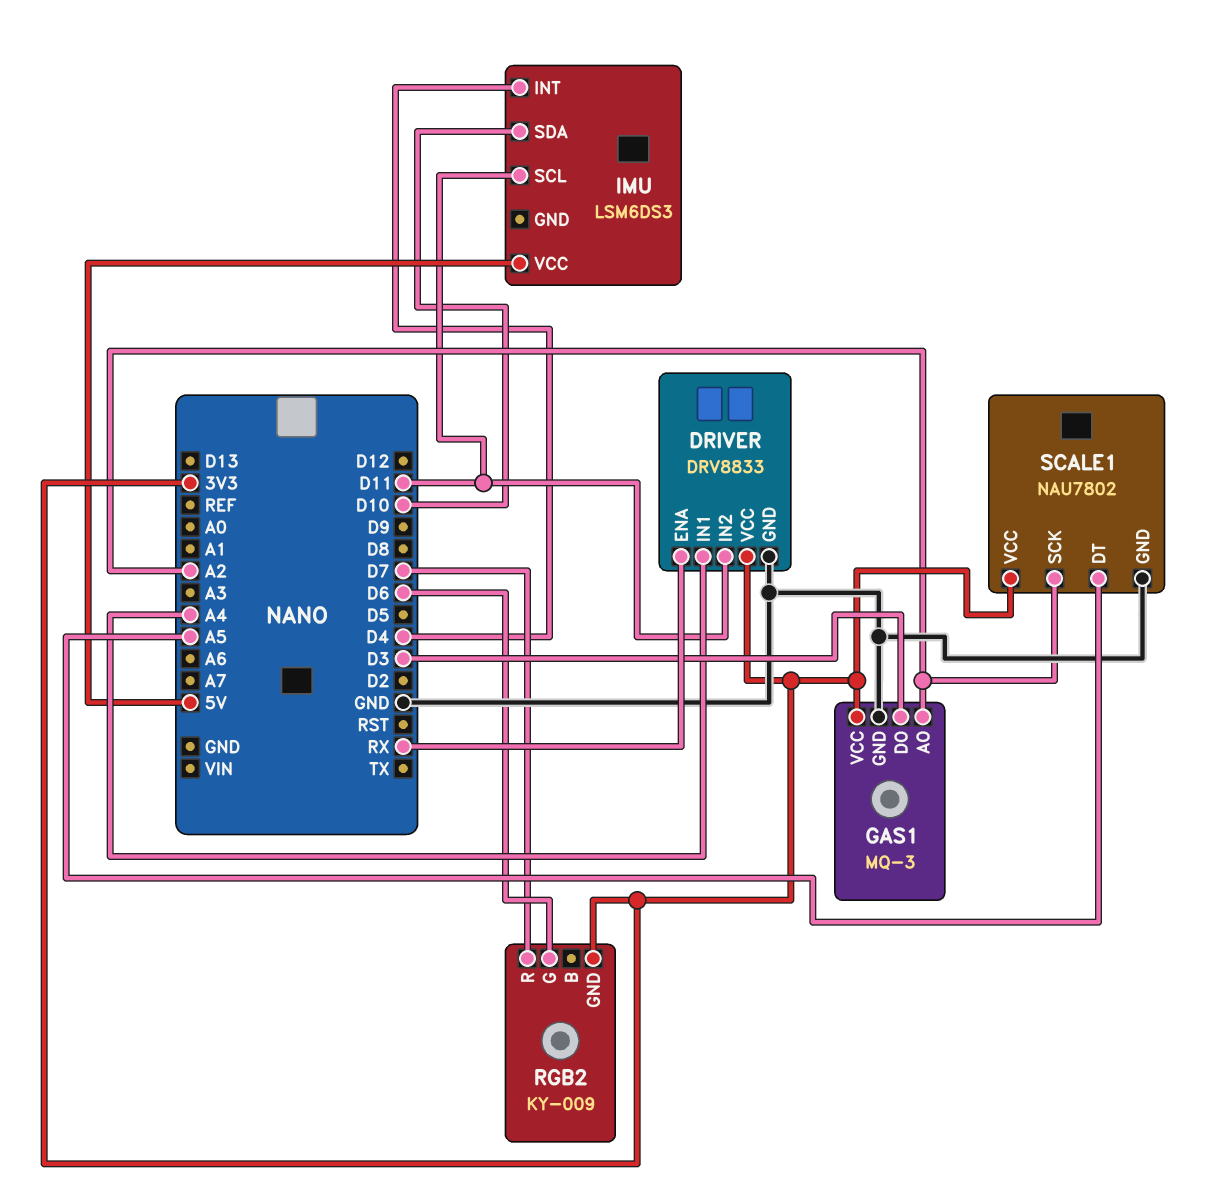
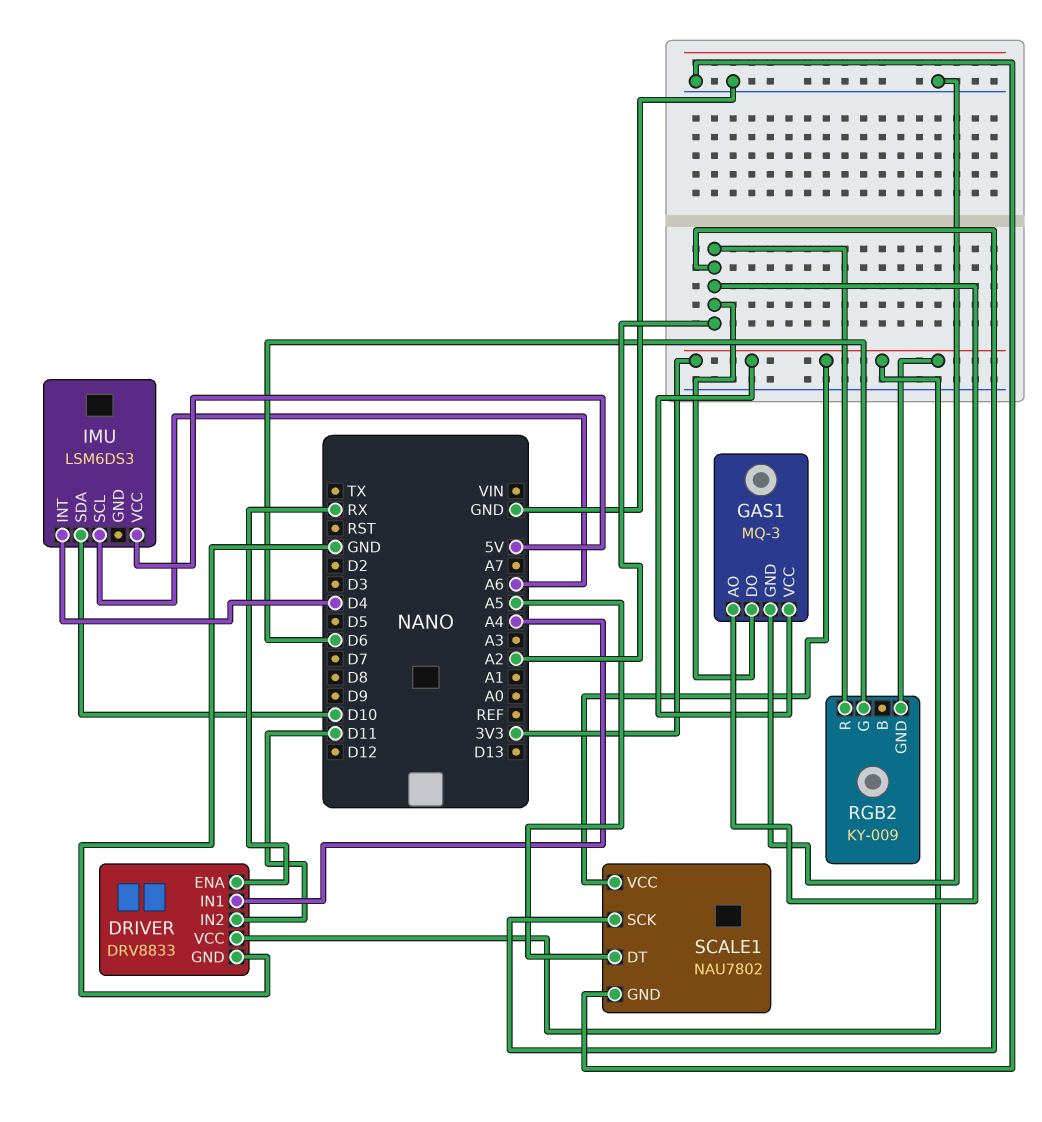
GAS1 pin DO: D3 -> A2
IMU pin SCL: D11 -> A6
RGB2 pin R: D7 -> A2

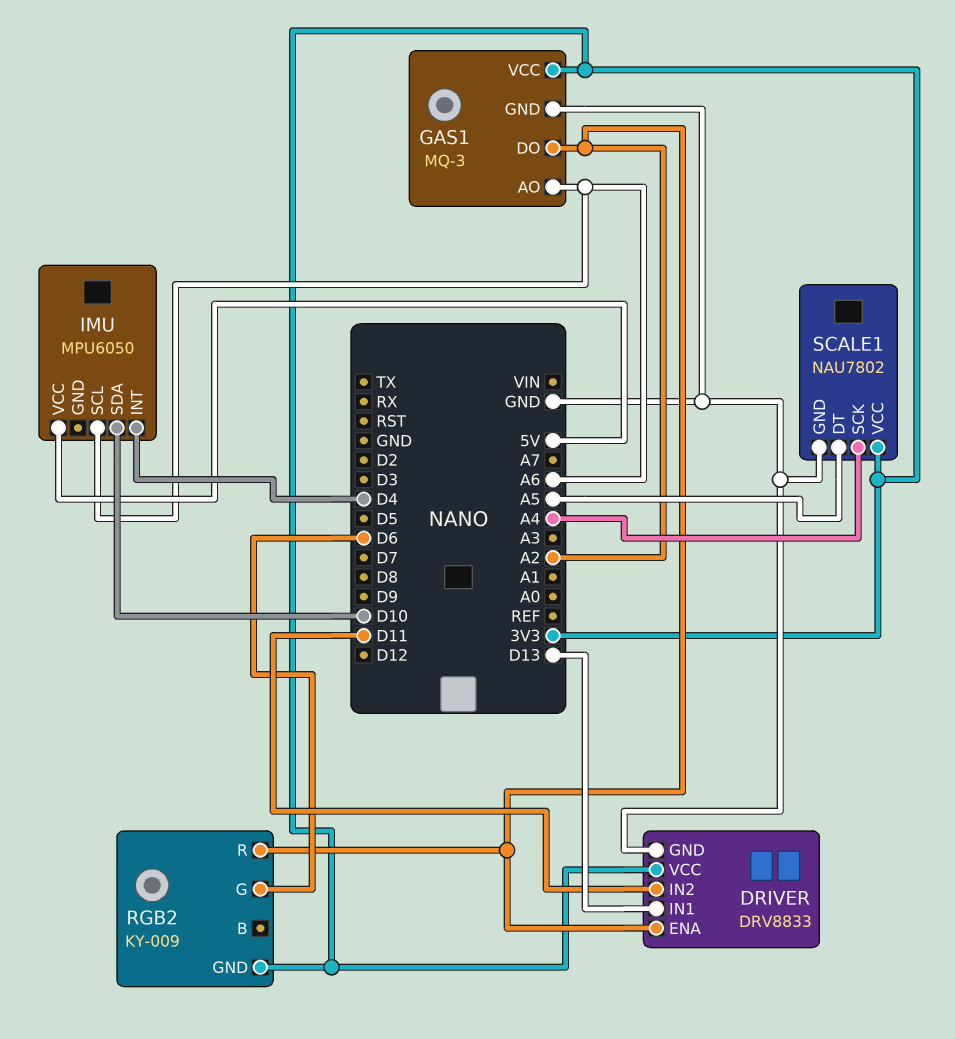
DRIVER pin ENA: RX -> A2
DRIVER pin IN1: A4 -> D13
GAS1 pin AO: A2 -> A6
IMU: LSM6DS3 -> MPU6050
SCALE1 pin SCK: A2 -> A4

